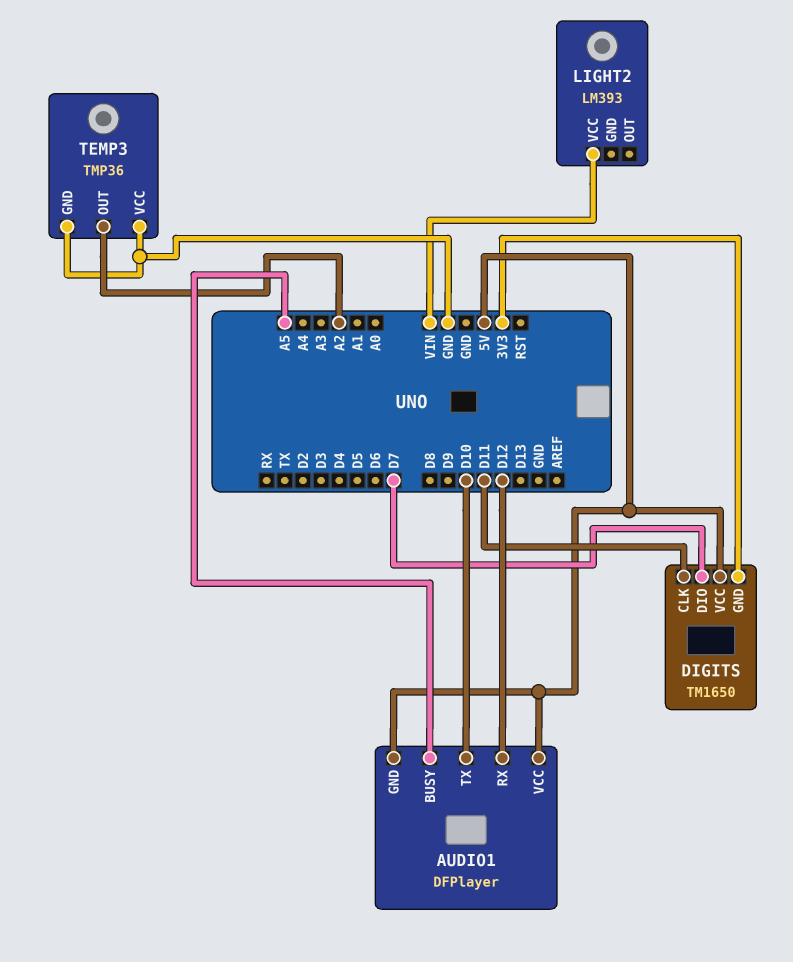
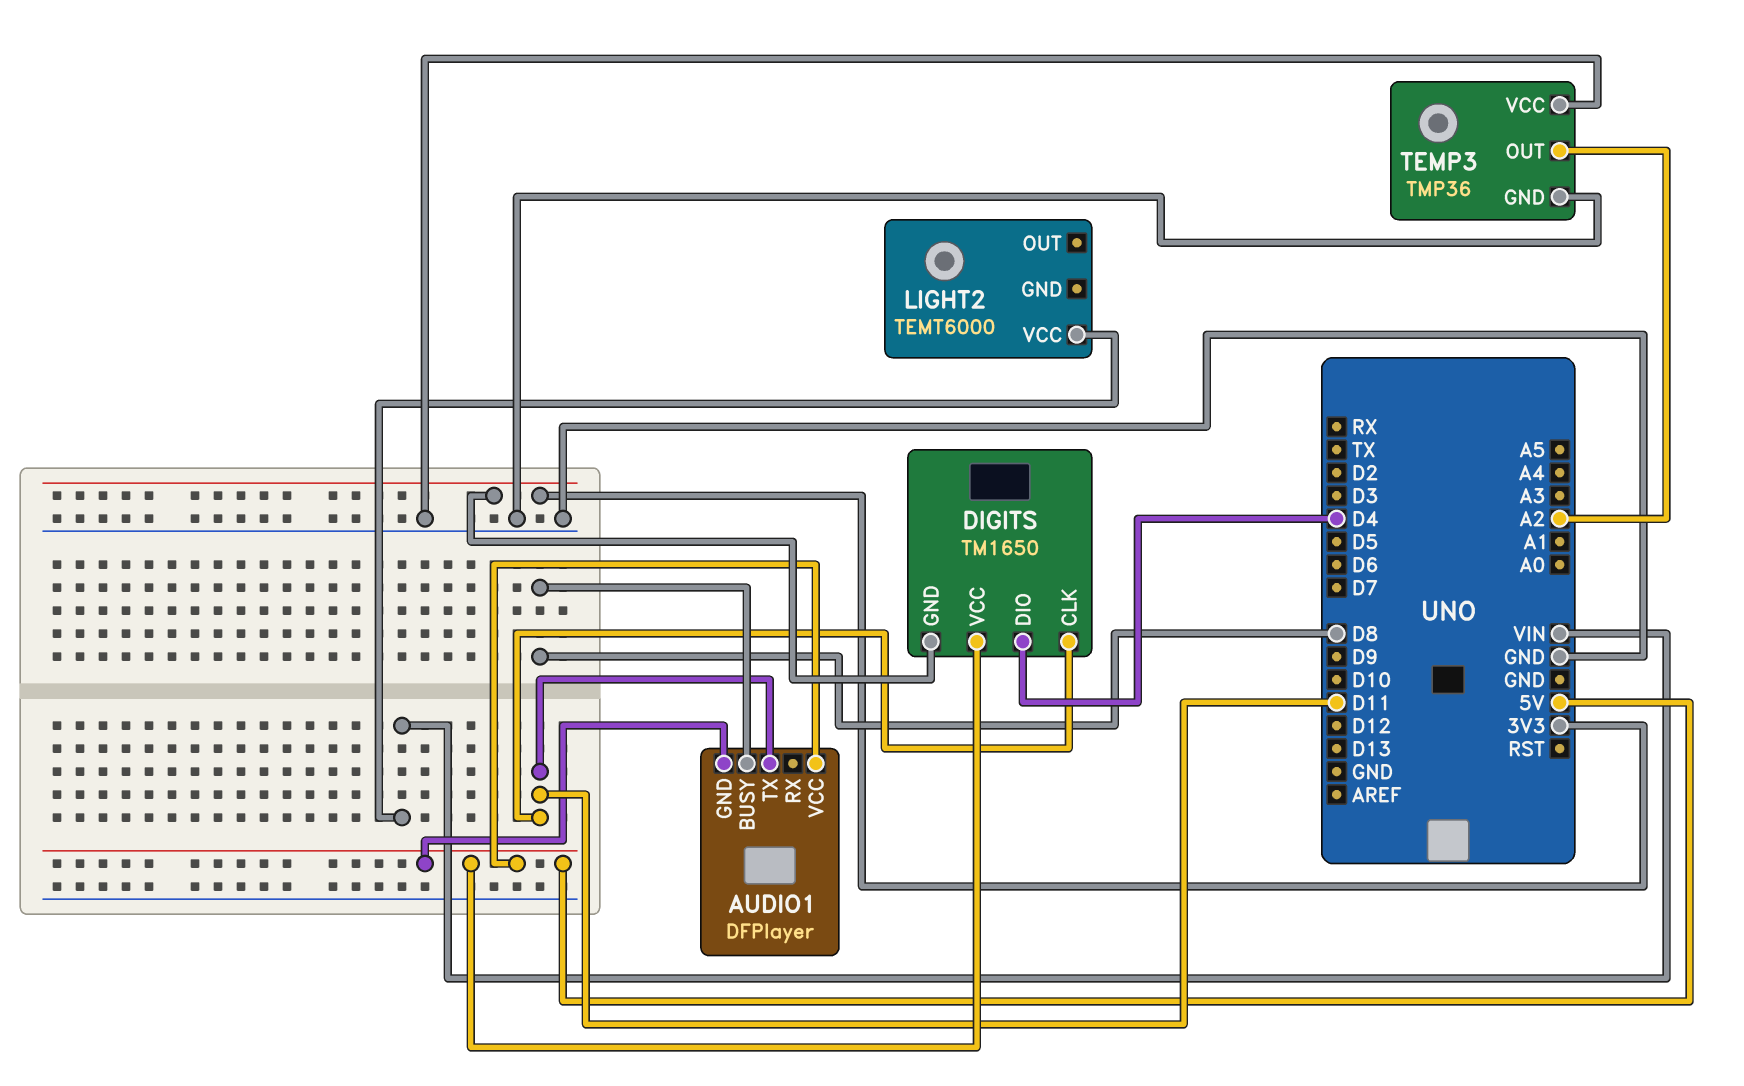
AUDIO1 pin BUSY: A5 -> D8
AUDIO1 pin RX: D12 -> none
AUDIO1 pin TX: D10 -> D11
DIGITS pin DIO: D7 -> D4
LIGHT2: LM393 -> TEMT6000

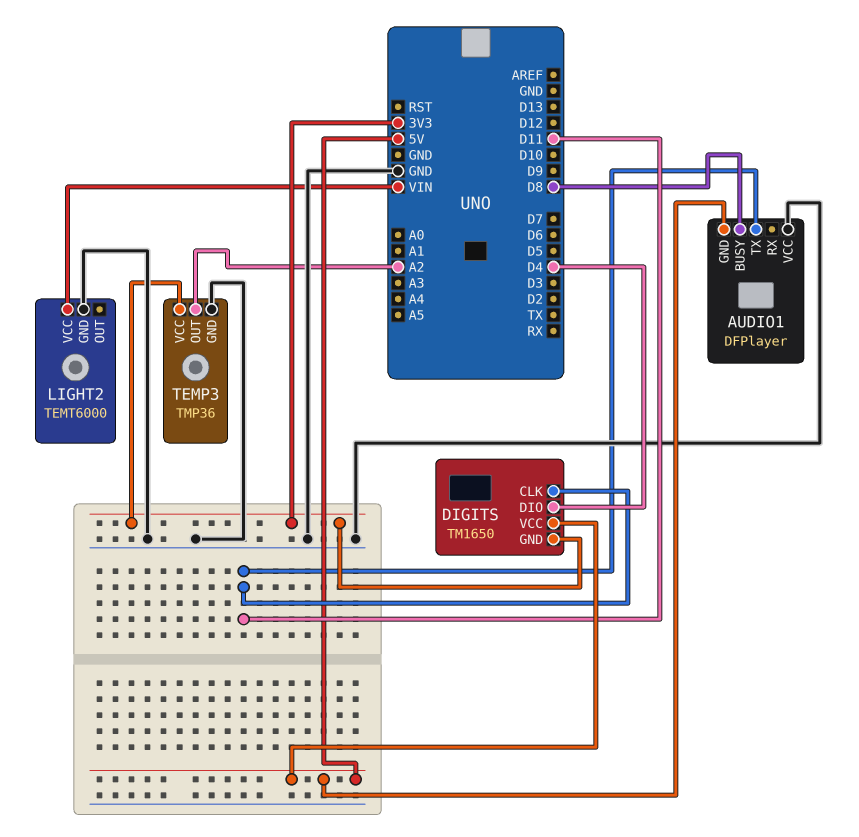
AUDIO1 pin VCC: 5V -> GND
LIGHT2 pin GND: none -> GND
TEMP3 pin VCC: GND -> 3V3

